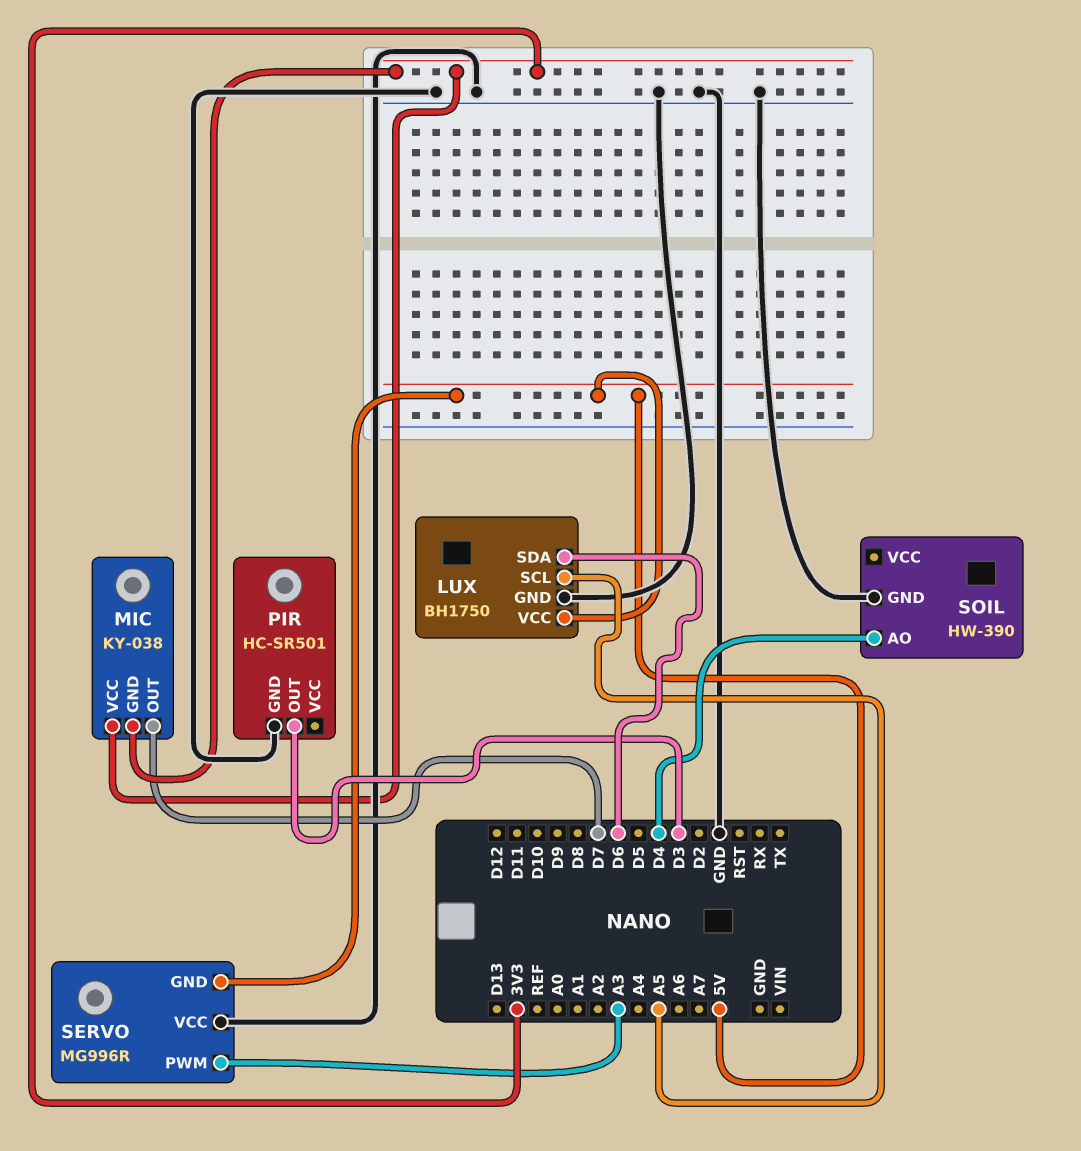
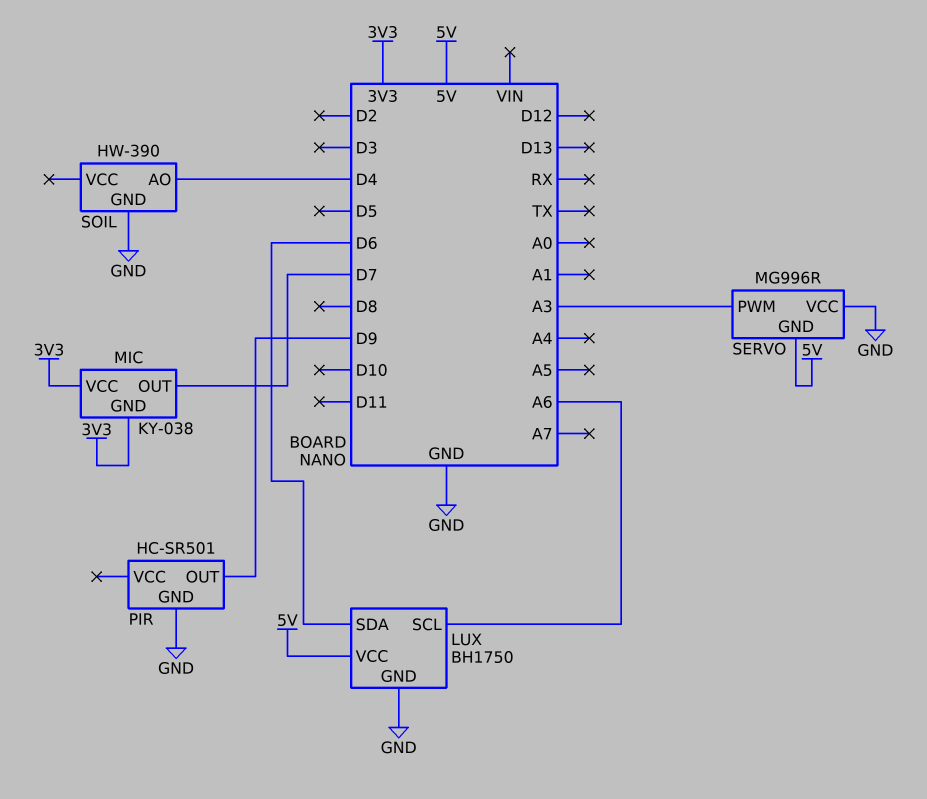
LUX pin SCL: A5 -> A6
PIR pin OUT: D3 -> D9

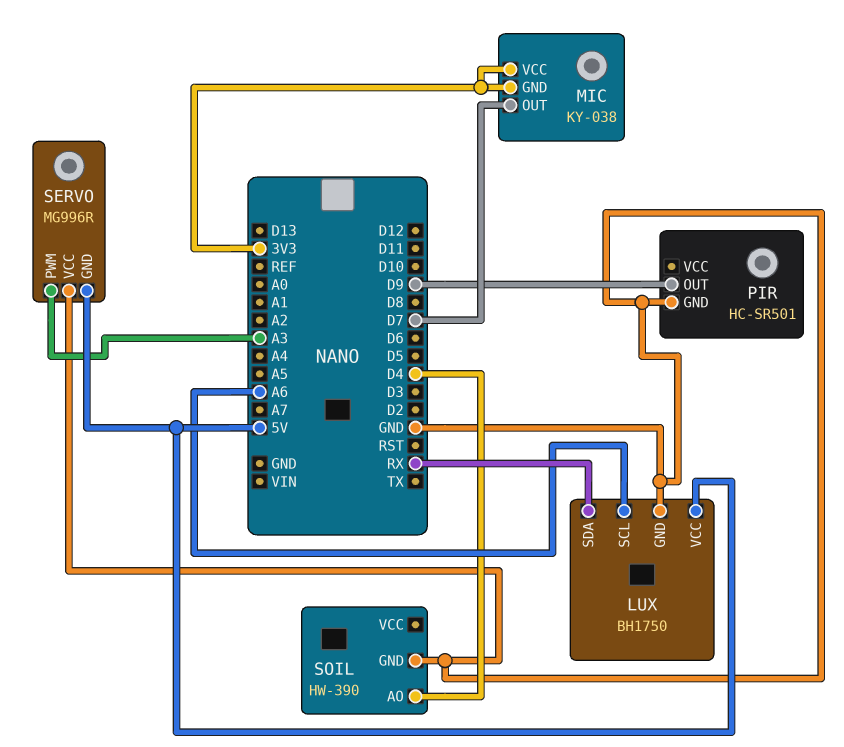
LUX pin SDA: D6 -> RX

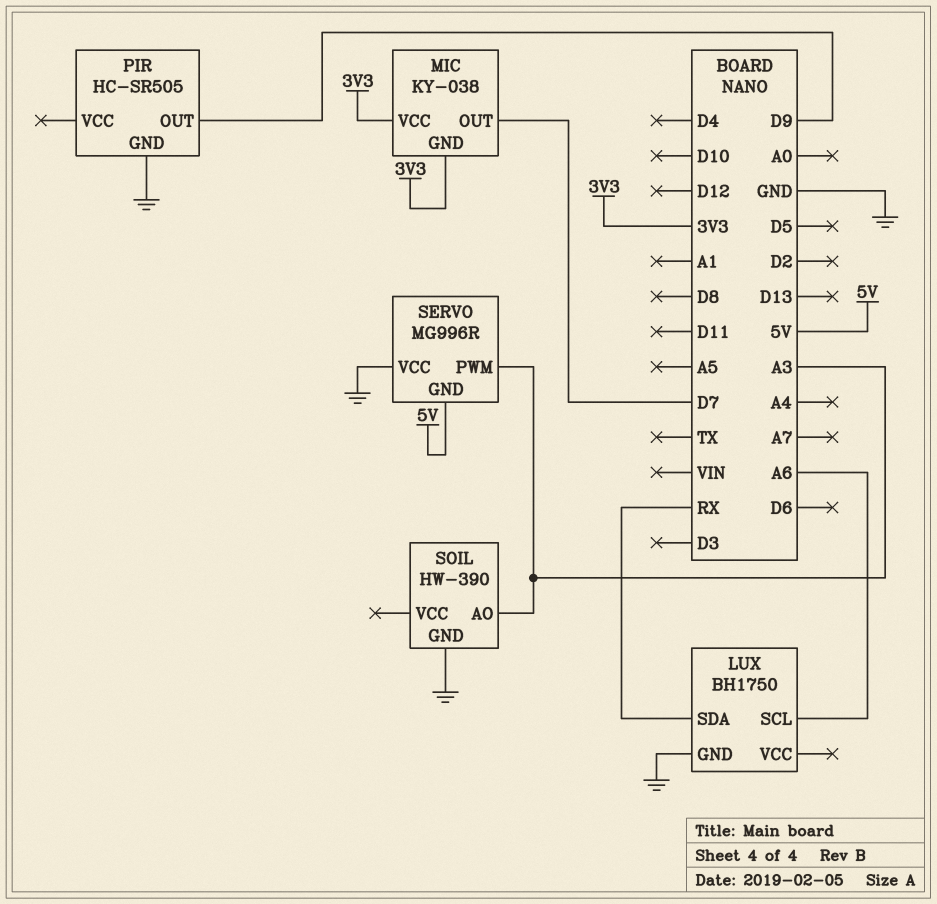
LUX pin VCC: 5V -> none
PIR: HC-SR501 -> HC-SR505
SOIL pin AO: D4 -> A3

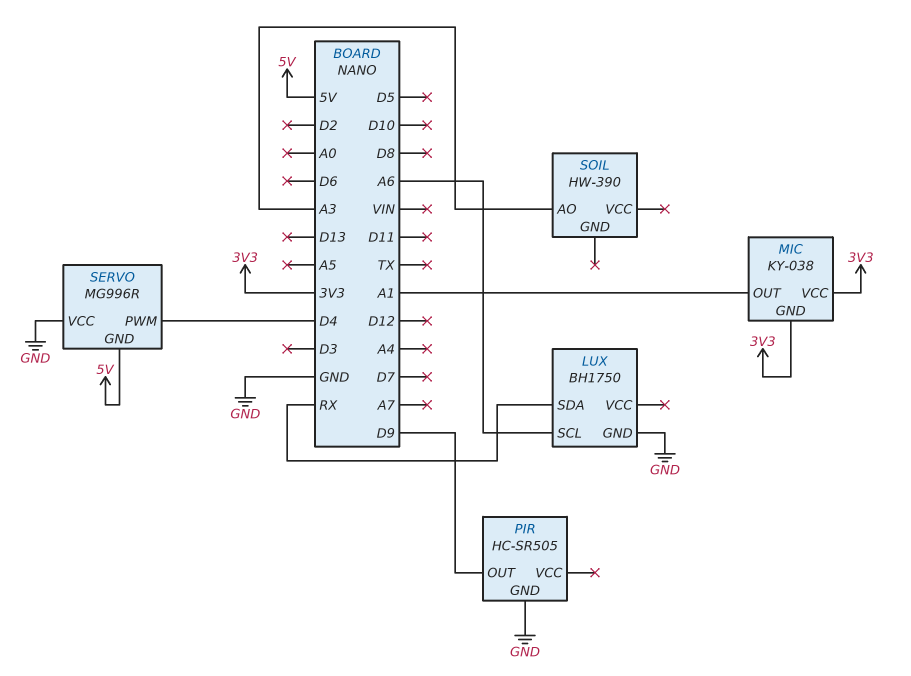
MIC pin OUT: D7 -> A1
SERVO pin PWM: A3 -> D4
SOIL pin GND: GND -> none

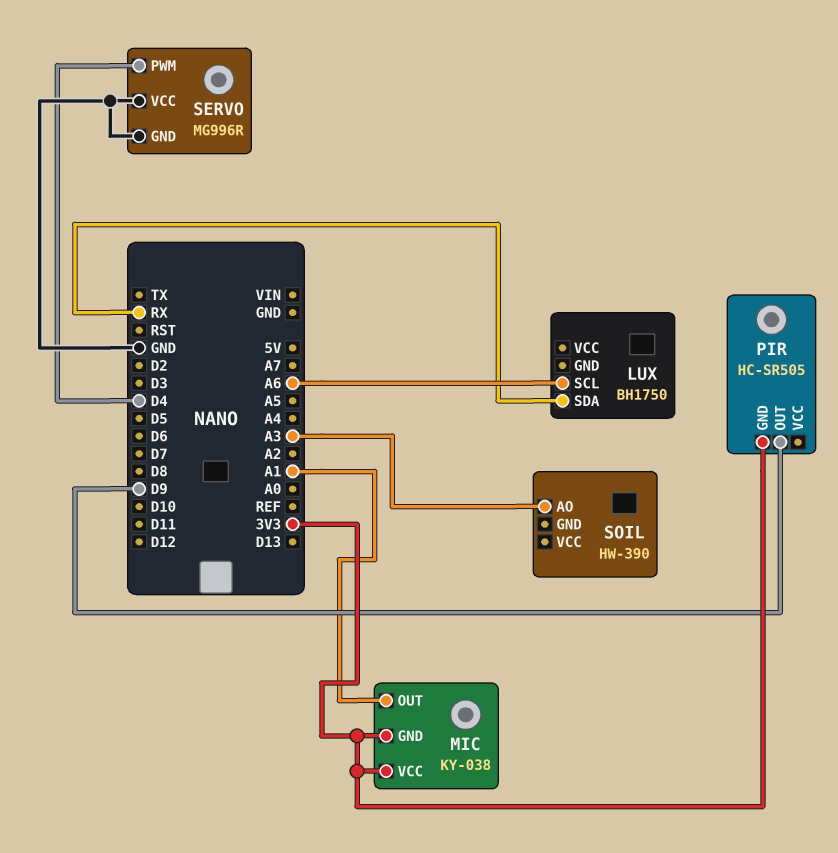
LUX pin GND: GND -> none
PIR pin GND: GND -> 3V3
SERVO pin GND: 5V -> GND

